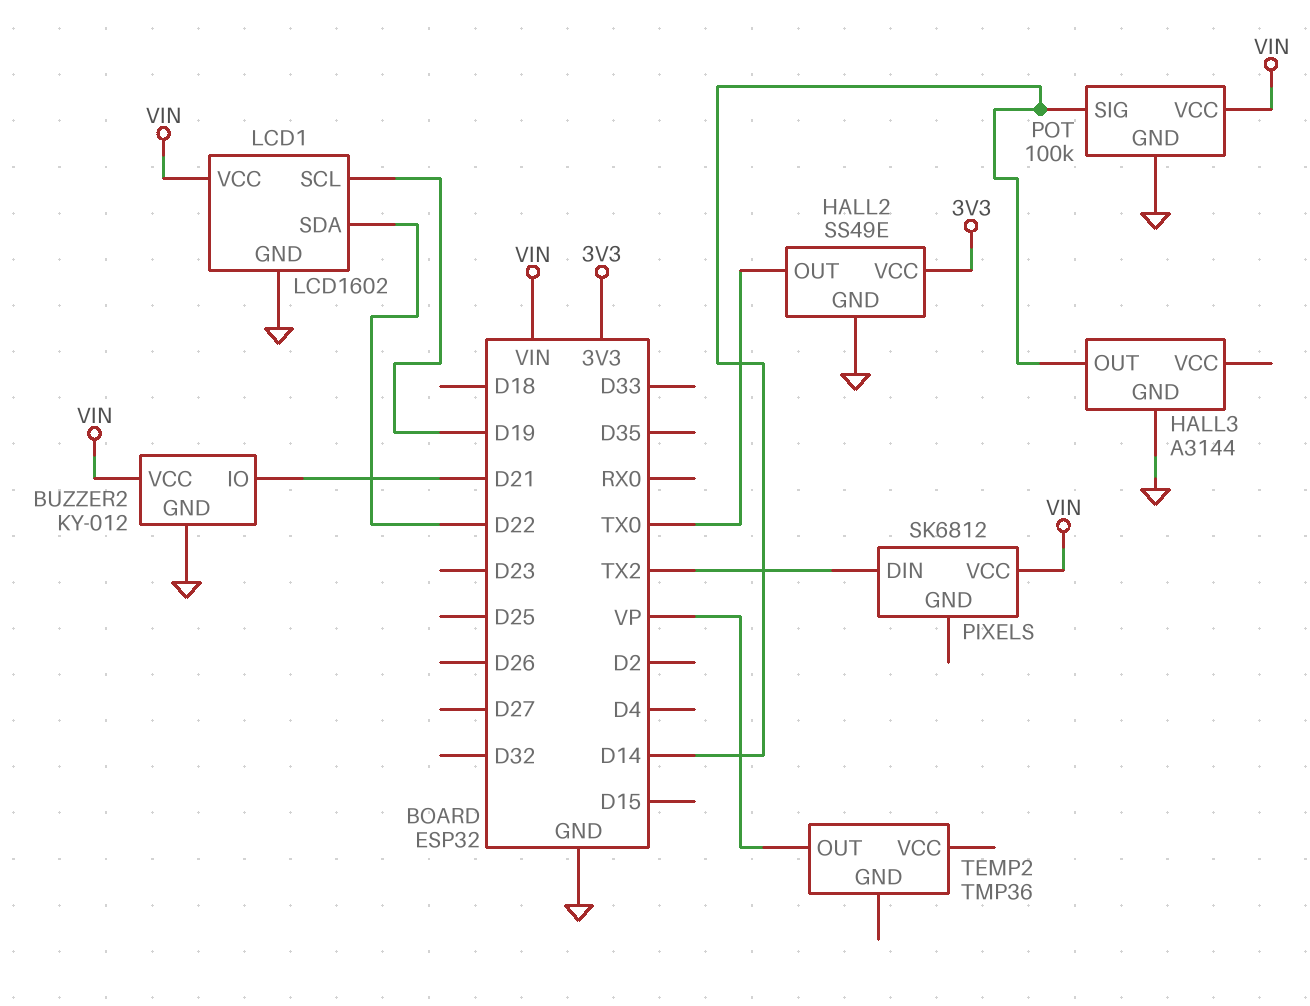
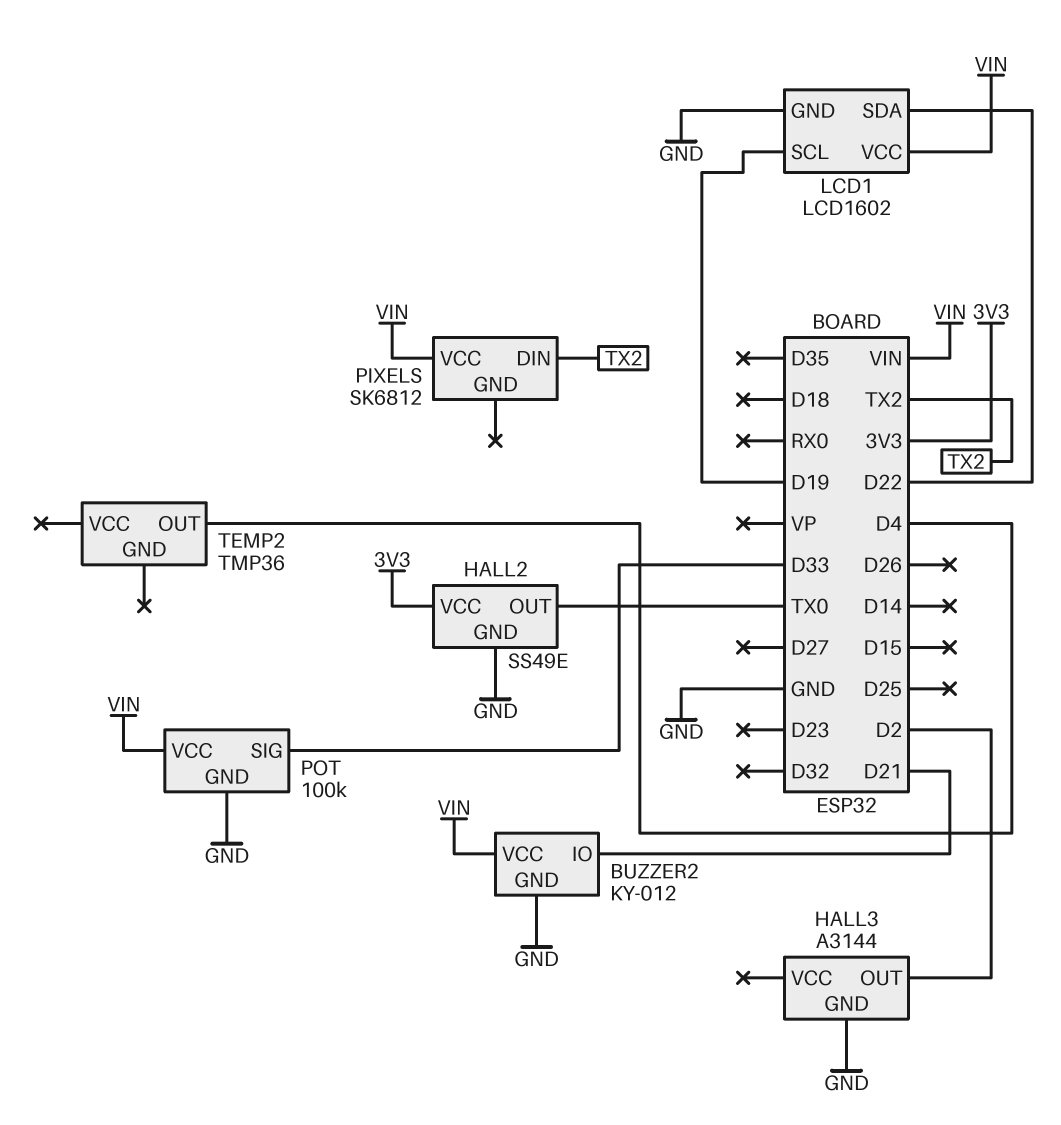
HALL3 pin OUT: D14 -> D2
POT pin SIG: D14 -> D33
TEMP2 pin OUT: VP -> D4

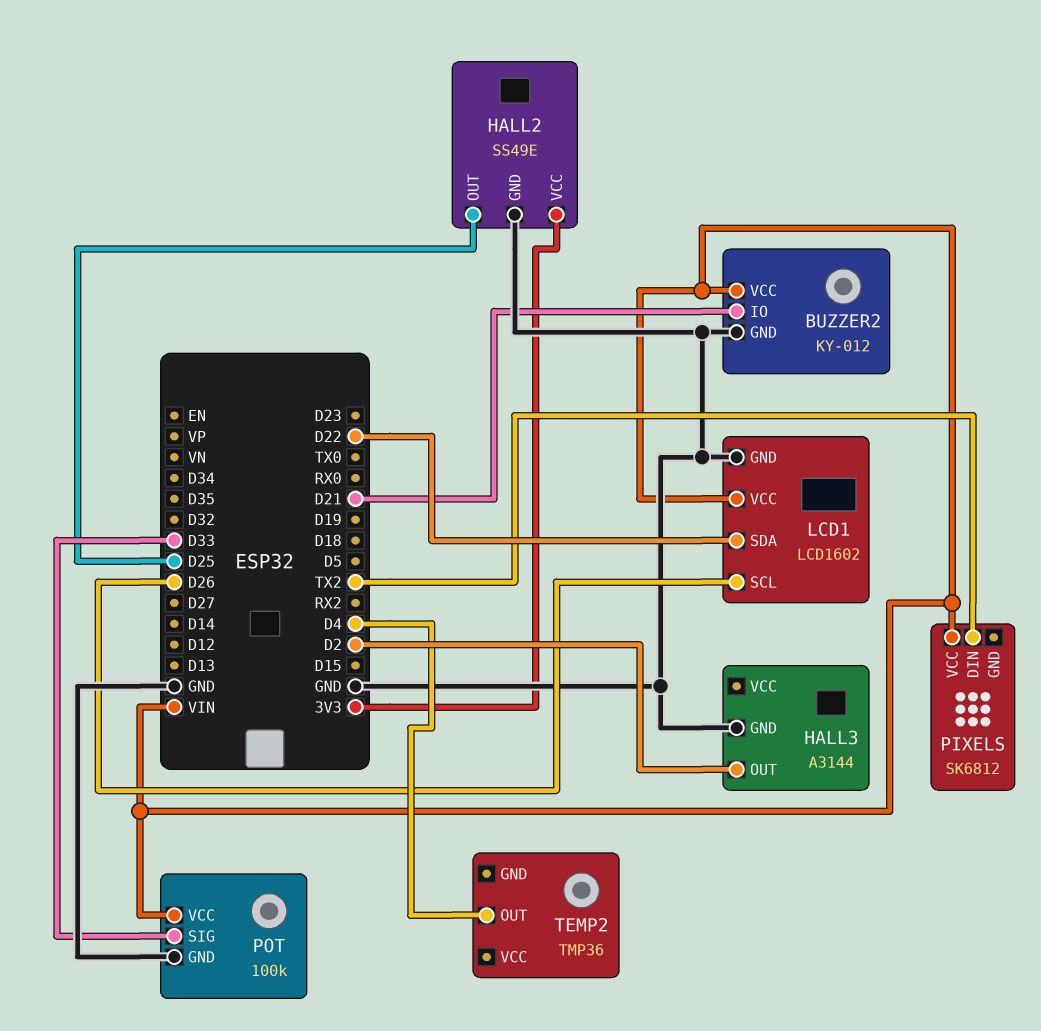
HALL2 pin OUT: TX0 -> D25
LCD1 pin SCL: D19 -> D26

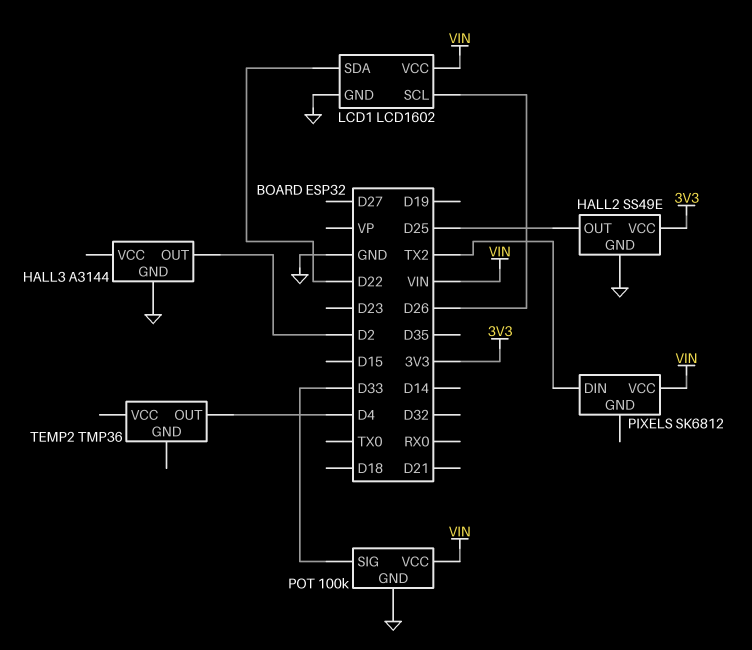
BUZZER2: KY-012 -> none
BUZZER2 pin GND: GND -> none
BUZZER2 pin IO: D21 -> none
BUZZER2 pin VCC: VIN -> none

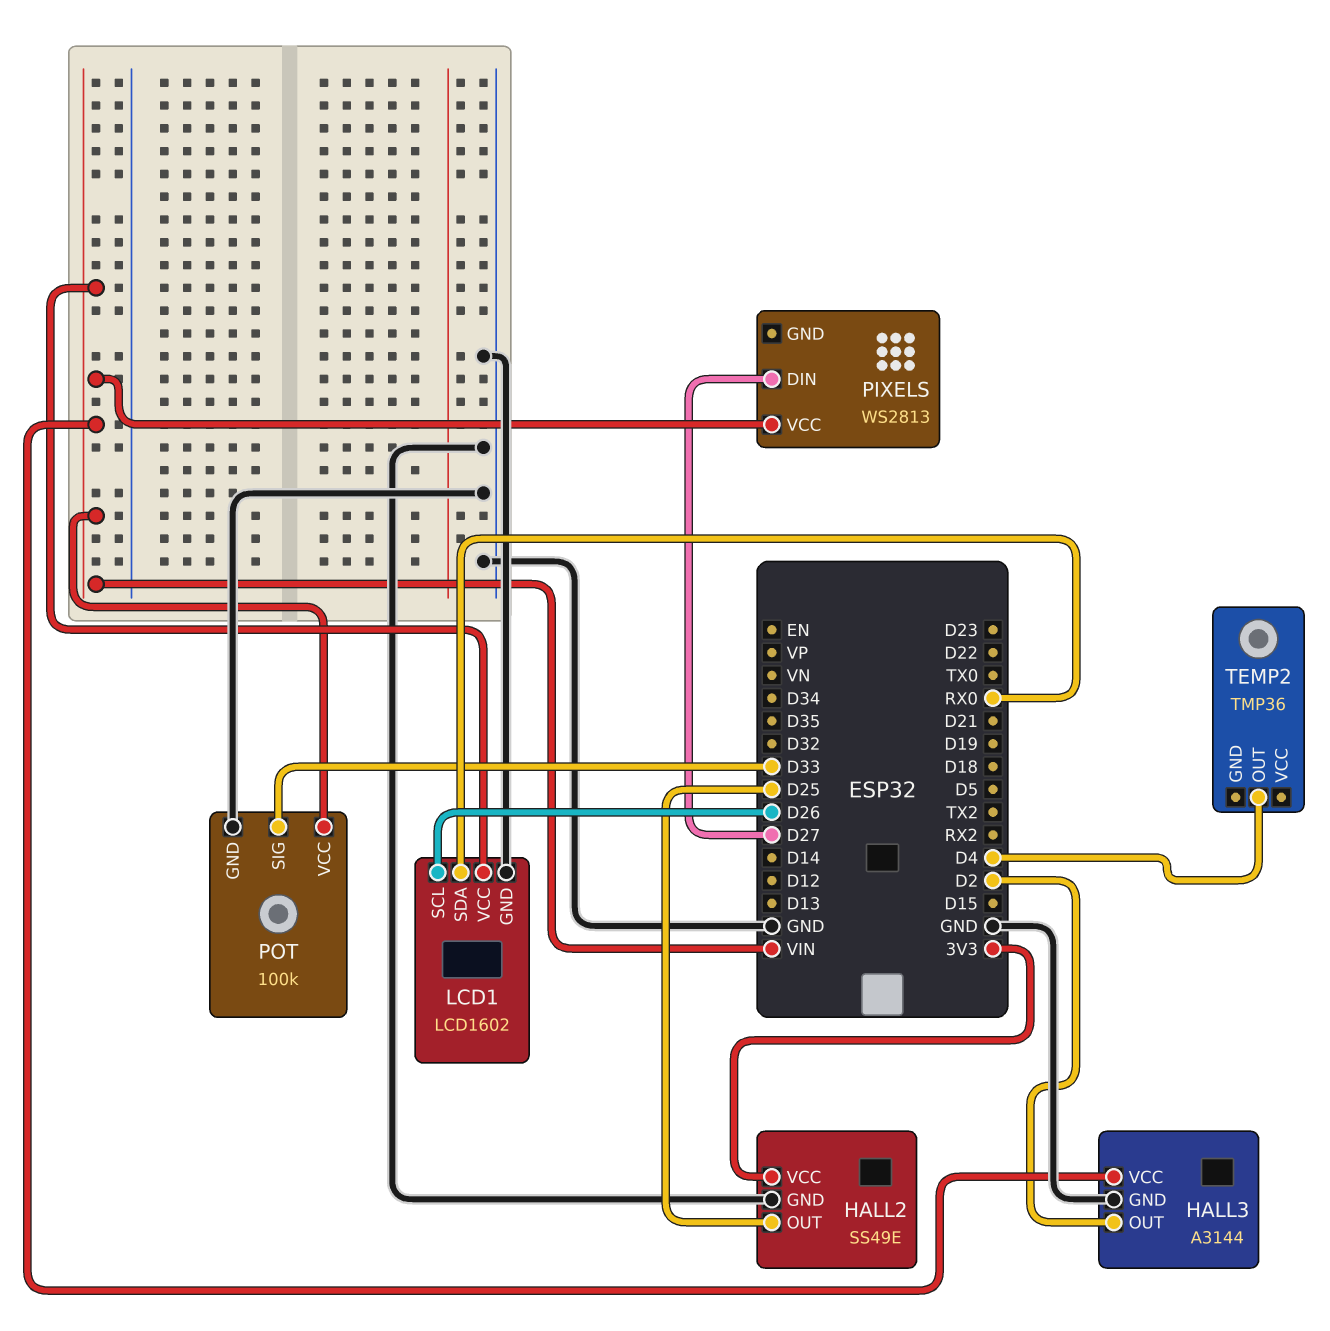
HALL3 pin VCC: none -> VIN
LCD1 pin SDA: D22 -> RX0
PIXELS: SK6812 -> WS2813
PIXELS pin DIN: TX2 -> D27

